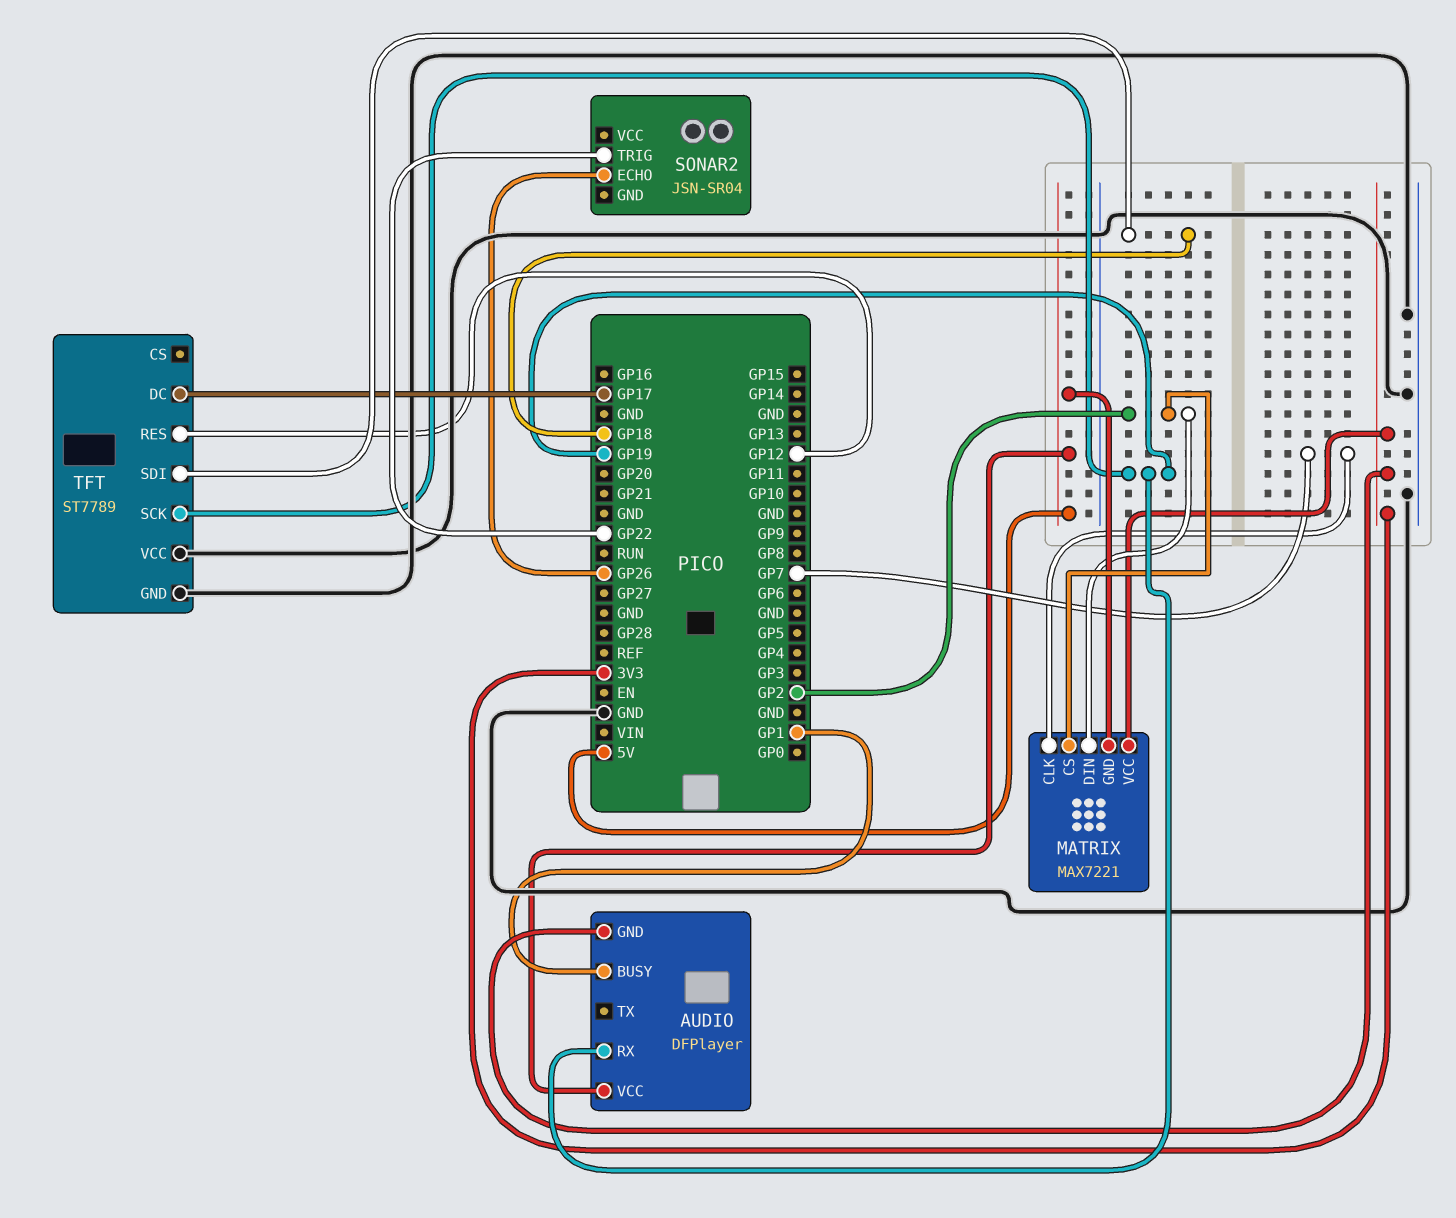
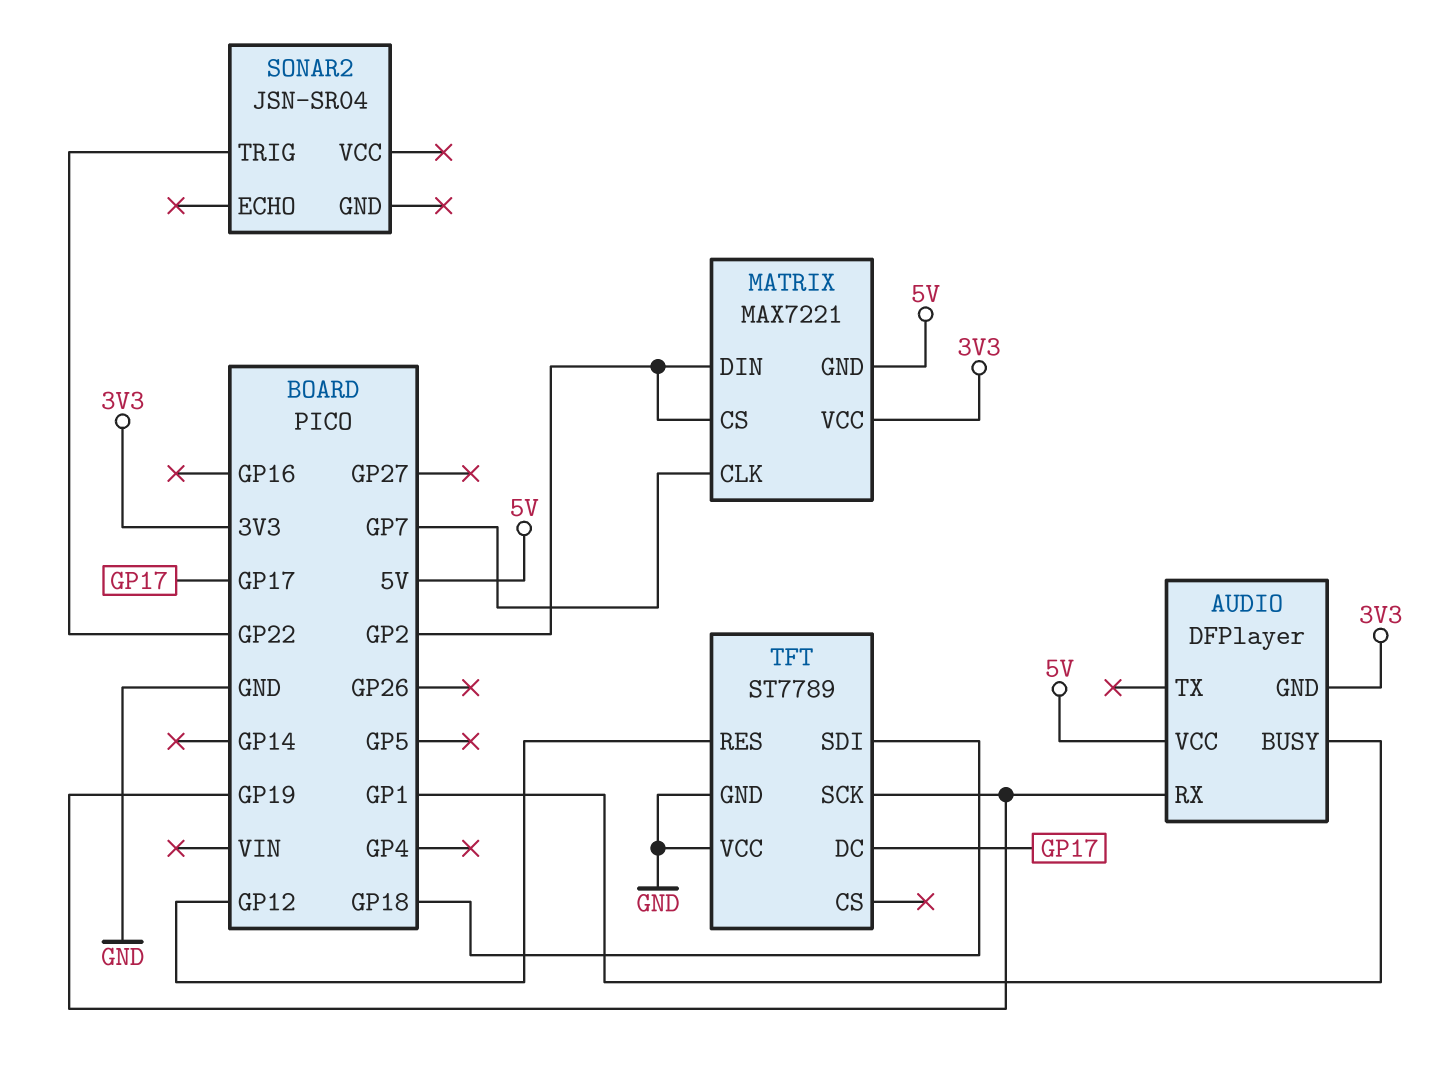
SONAR2 pin ECHO: GP26 -> none

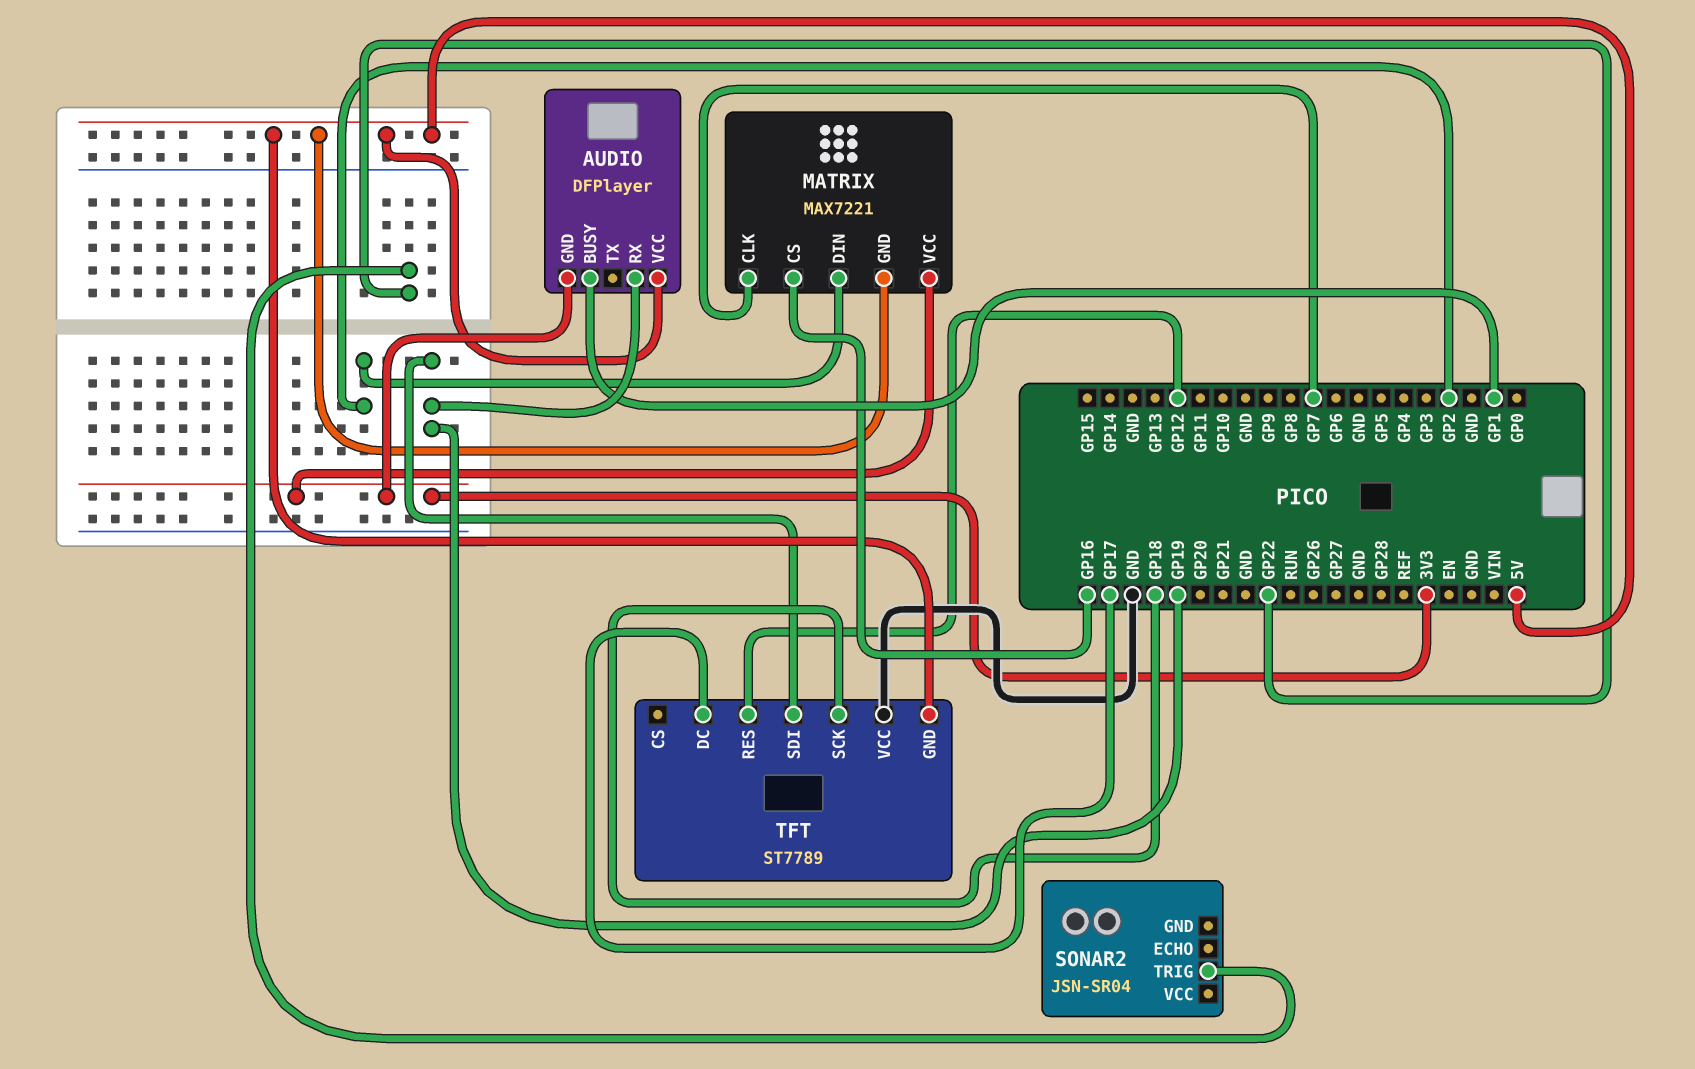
MATRIX pin CS: GP2 -> GP16
TFT pin GND: GND -> 5V
TFT pin SCK: GP19 -> GP18
TFT pin SDI: GP18 -> GP19

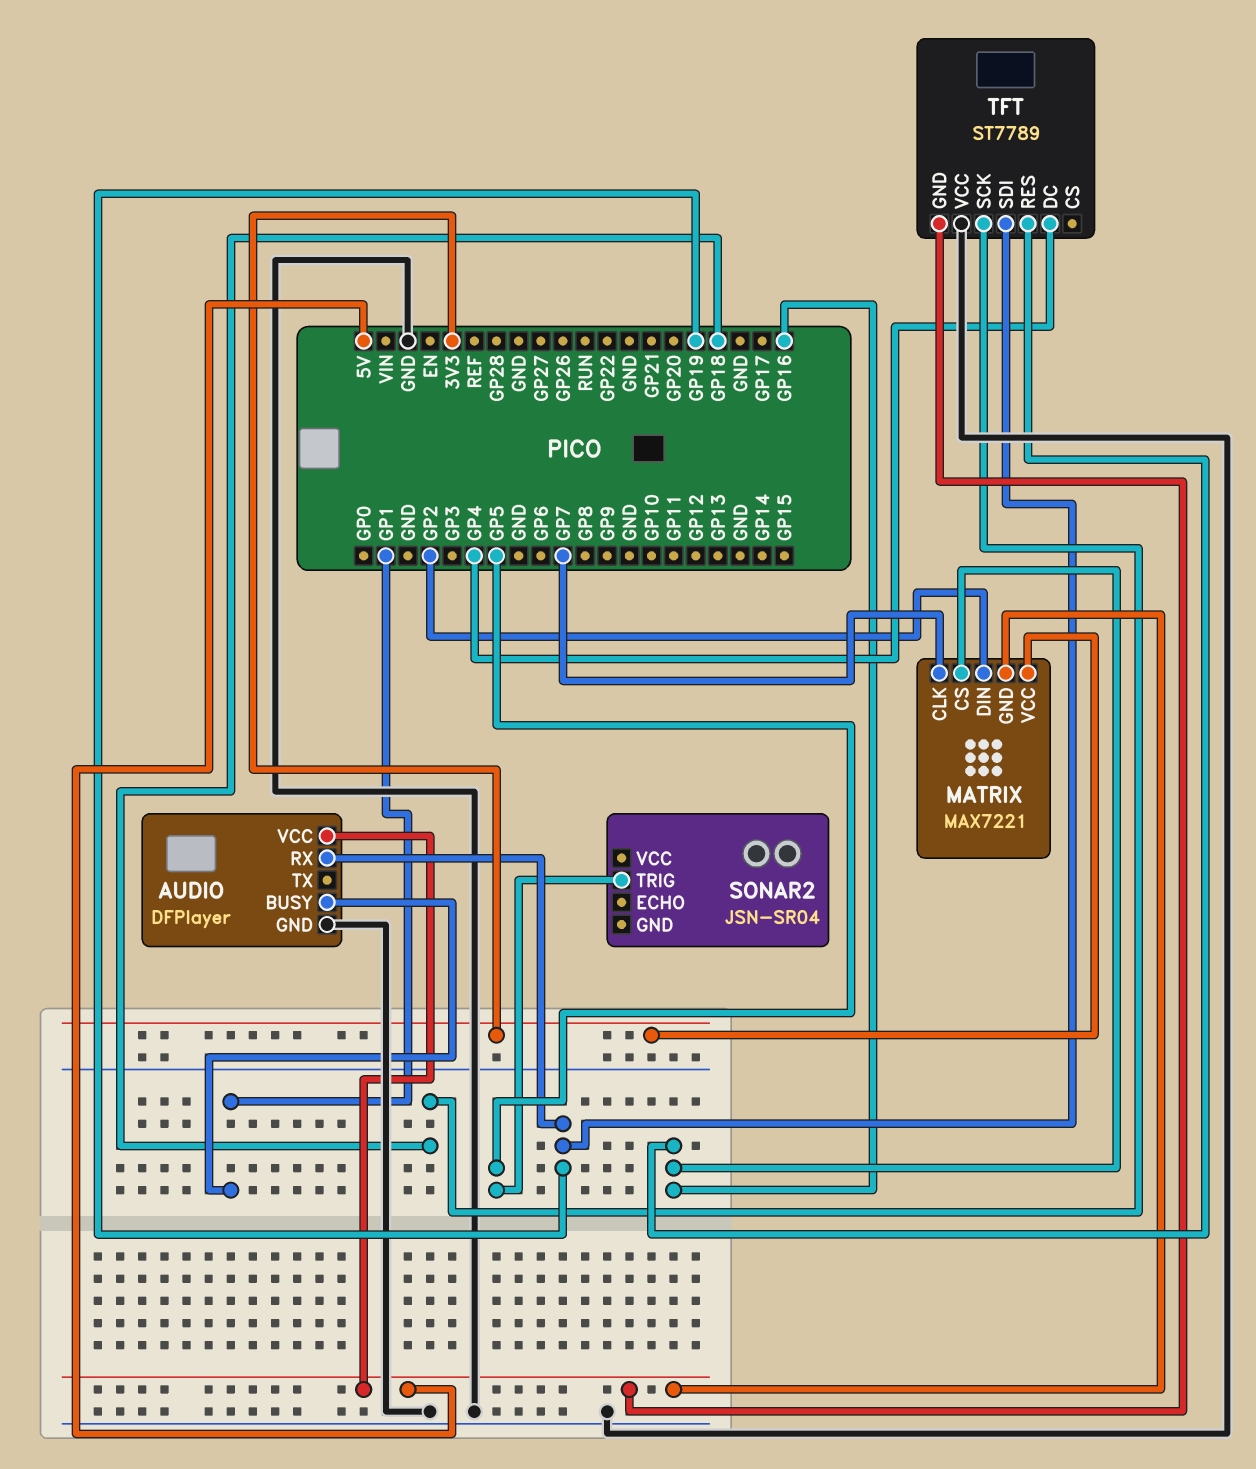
AUDIO pin GND: 3V3 -> GND
SONAR2 pin TRIG: GP22 -> GP5
TFT pin DC: GP17 -> GP4
TFT pin RES: GP12 -> GP16

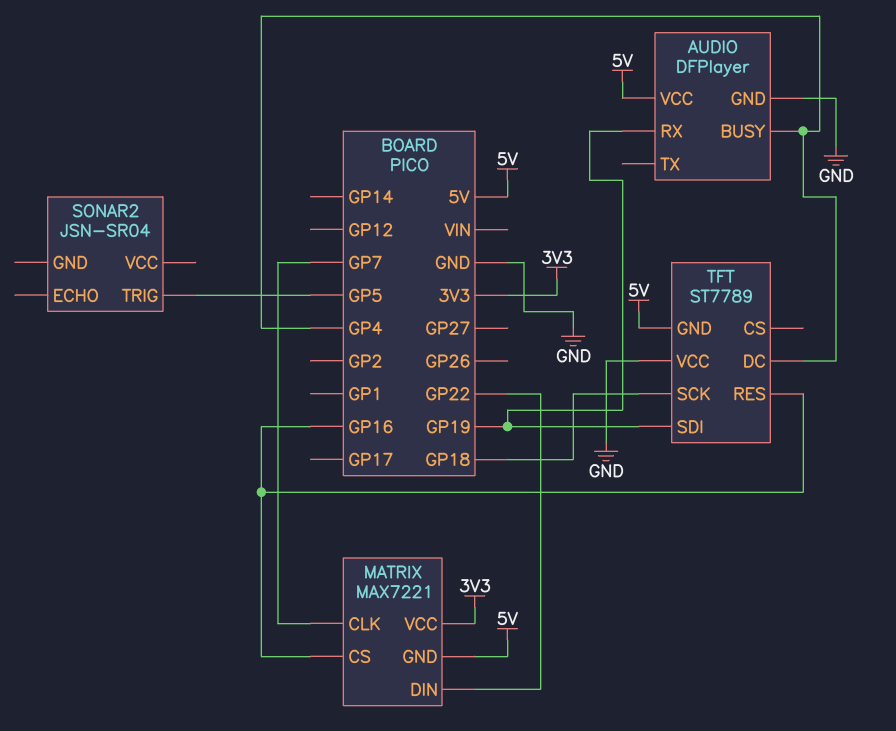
AUDIO pin BUSY: GP1 -> GP4
MATRIX pin DIN: GP2 -> GP22

